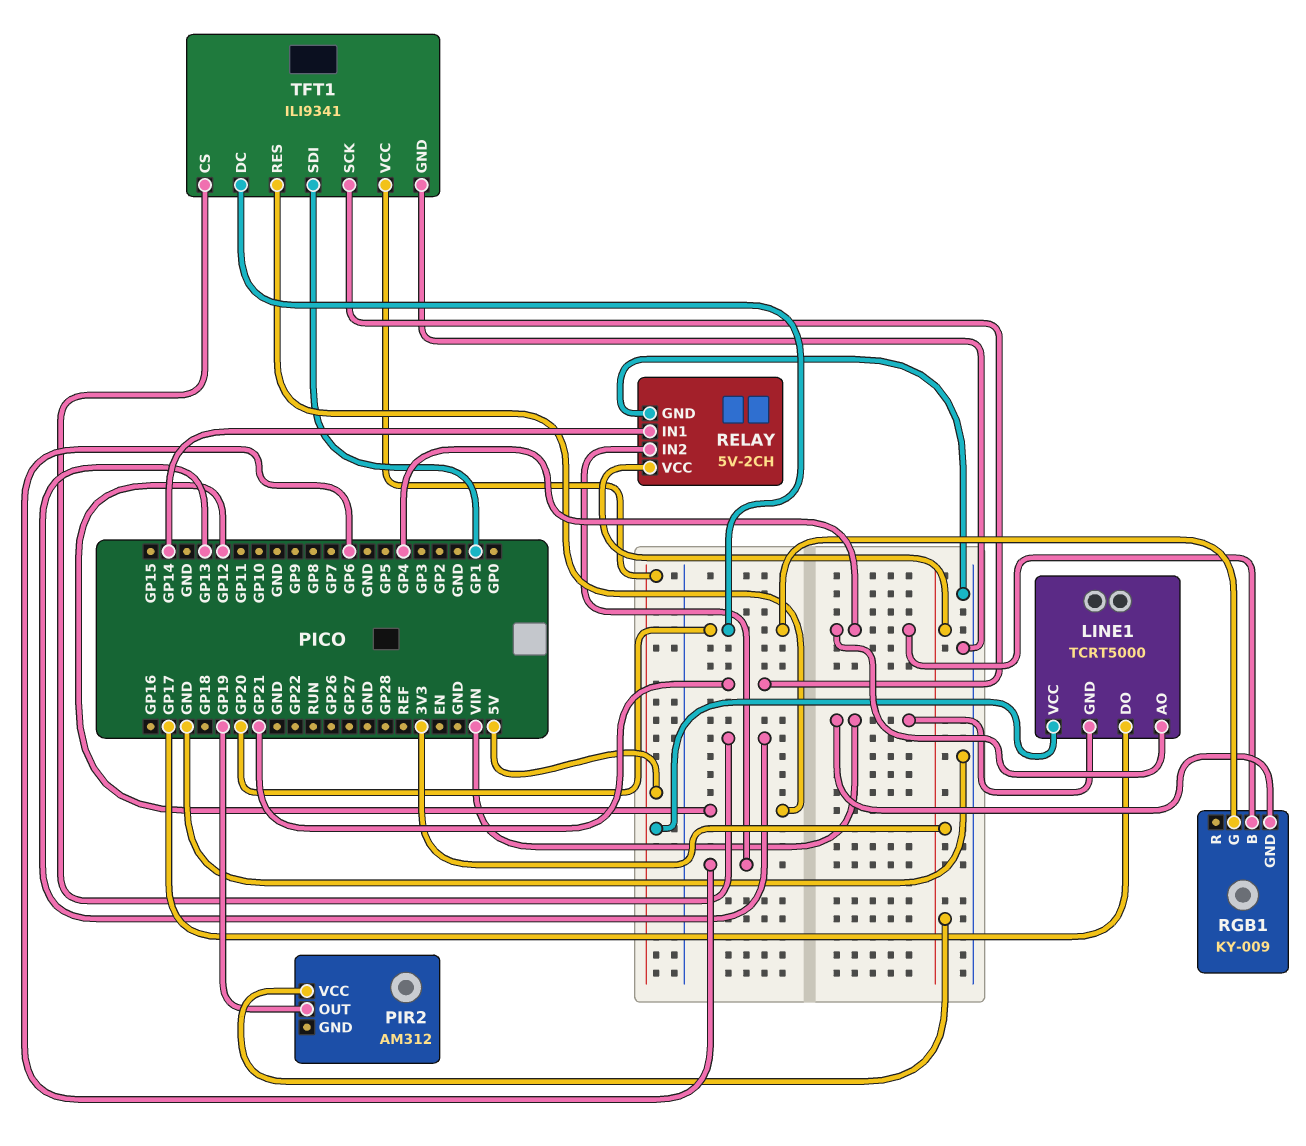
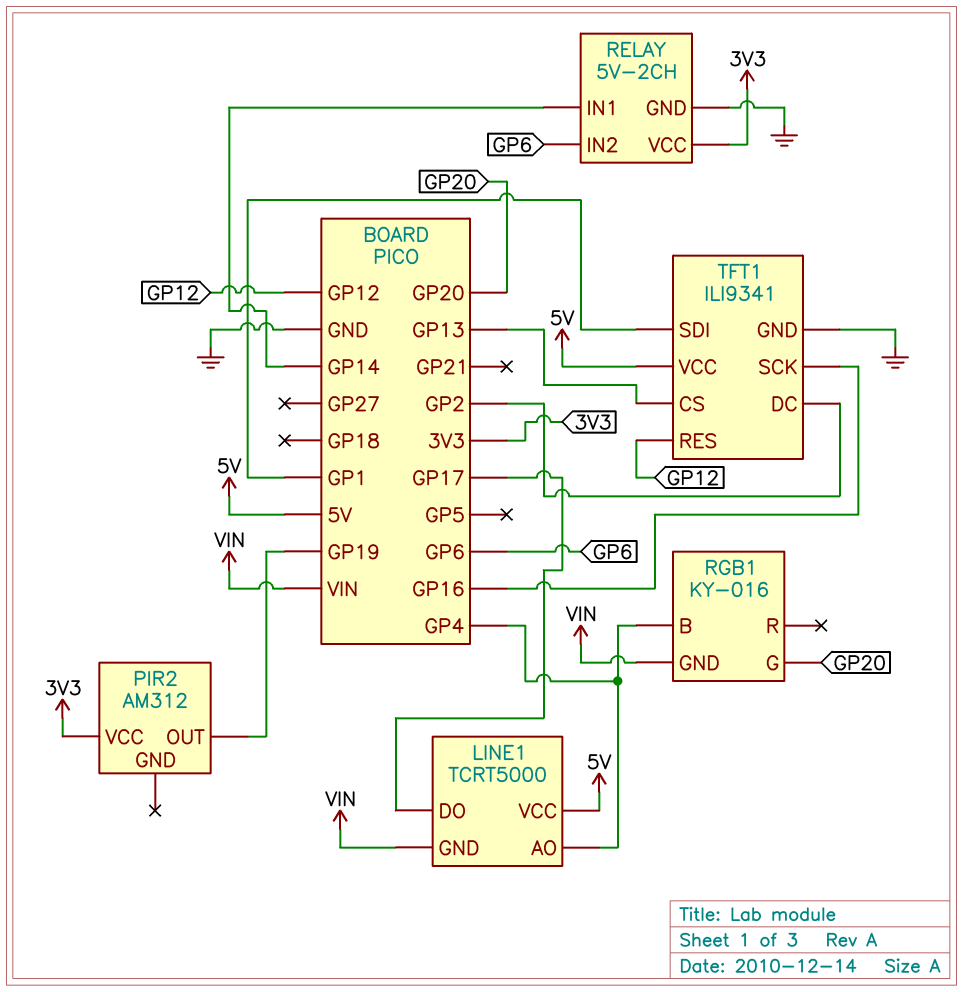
RGB1: KY-009 -> KY-016
TFT1 pin DC: GP20 -> GP2
TFT1 pin SCK: GP21 -> GP16

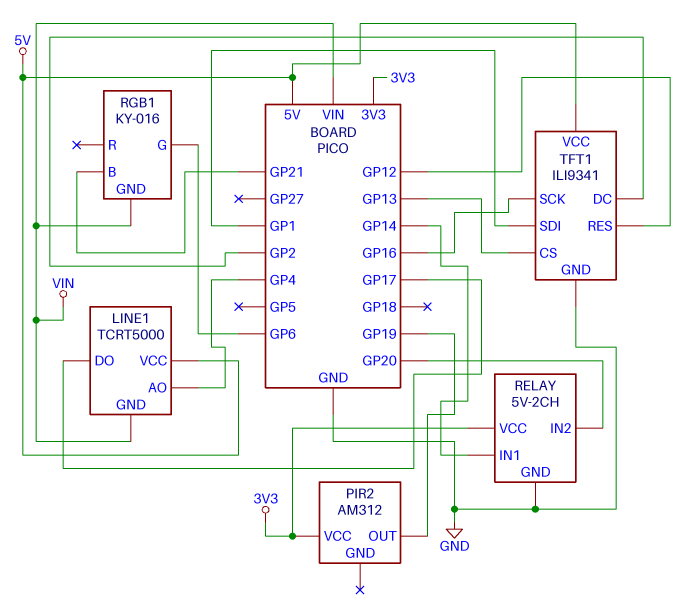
RELAY pin IN2: GP6 -> GP20
RGB1 pin B: GP4 -> GP21
RGB1 pin G: GP20 -> GP6

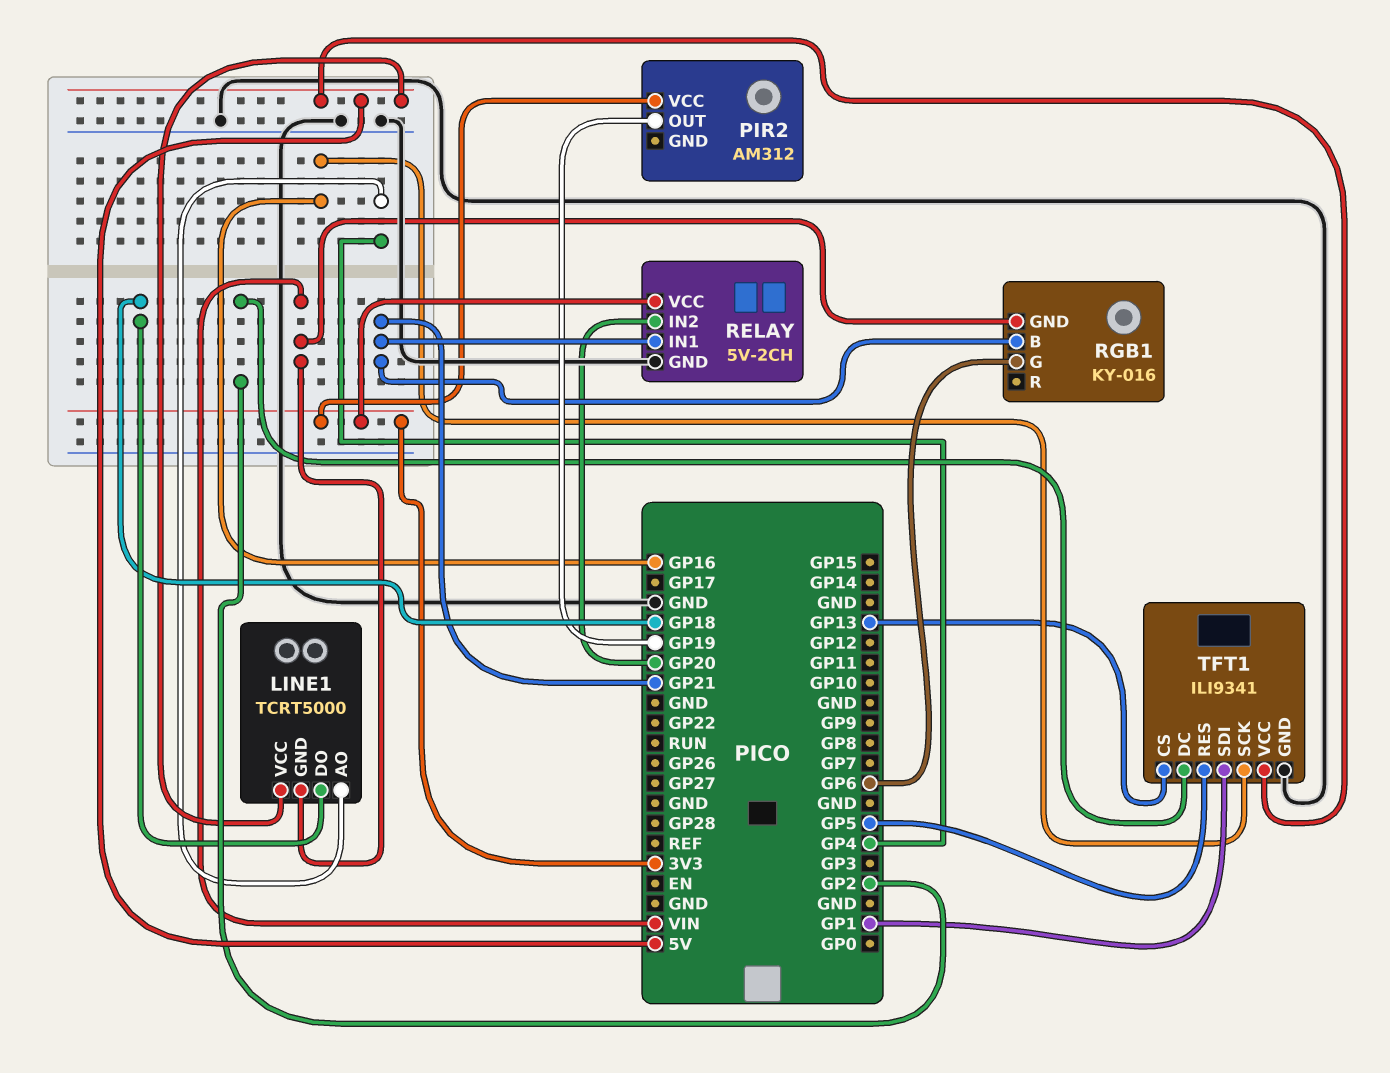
LINE1 pin DO: GP17 -> GP18
RELAY pin IN1: GP14 -> GP21
TFT1 pin RES: GP12 -> GP5

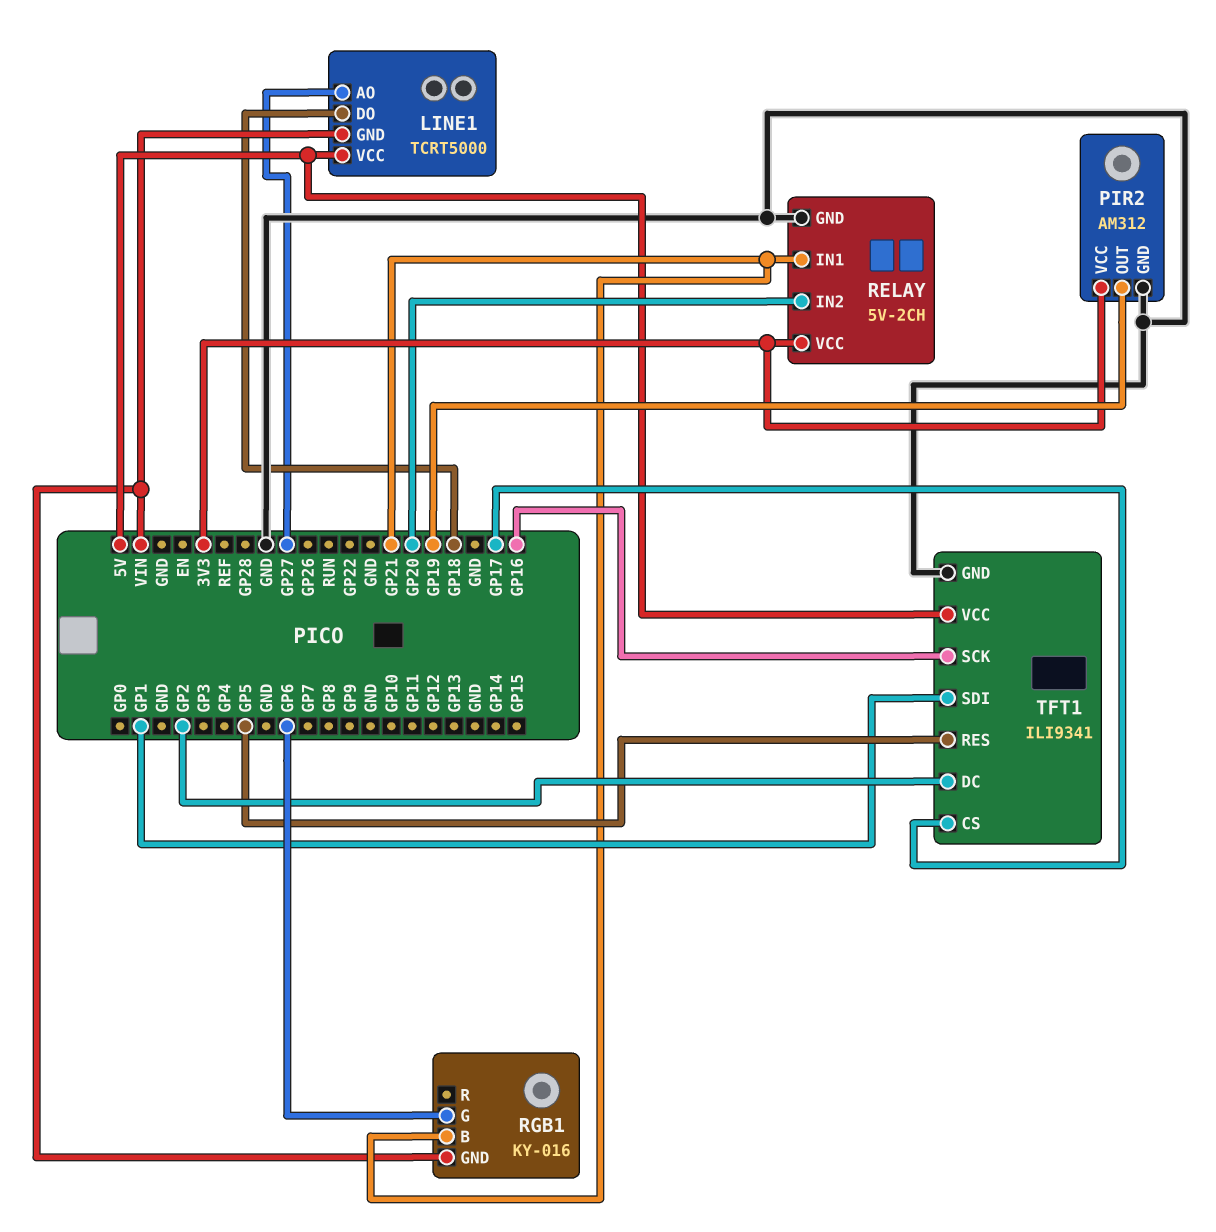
LINE1 pin AO: GP4 -> GP27
PIR2 pin GND: none -> GND
TFT1 pin CS: GP13 -> GP17

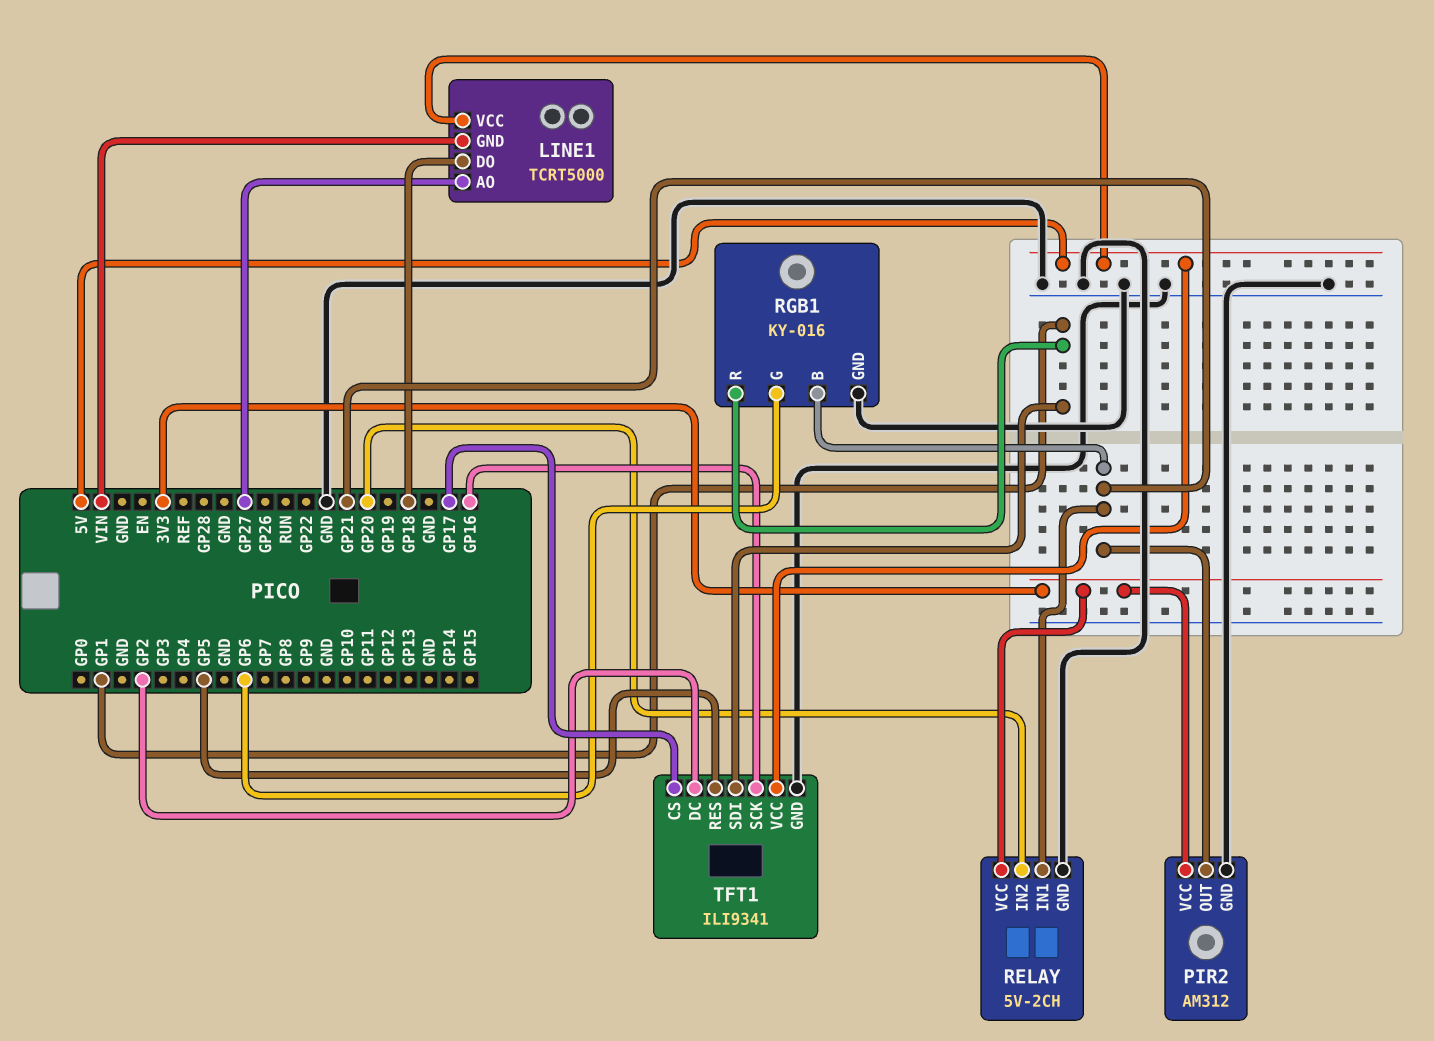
PIR2 pin OUT: GP19 -> GP21
RGB1 pin GND: VIN -> GND
RGB1 pin R: none -> GP1

